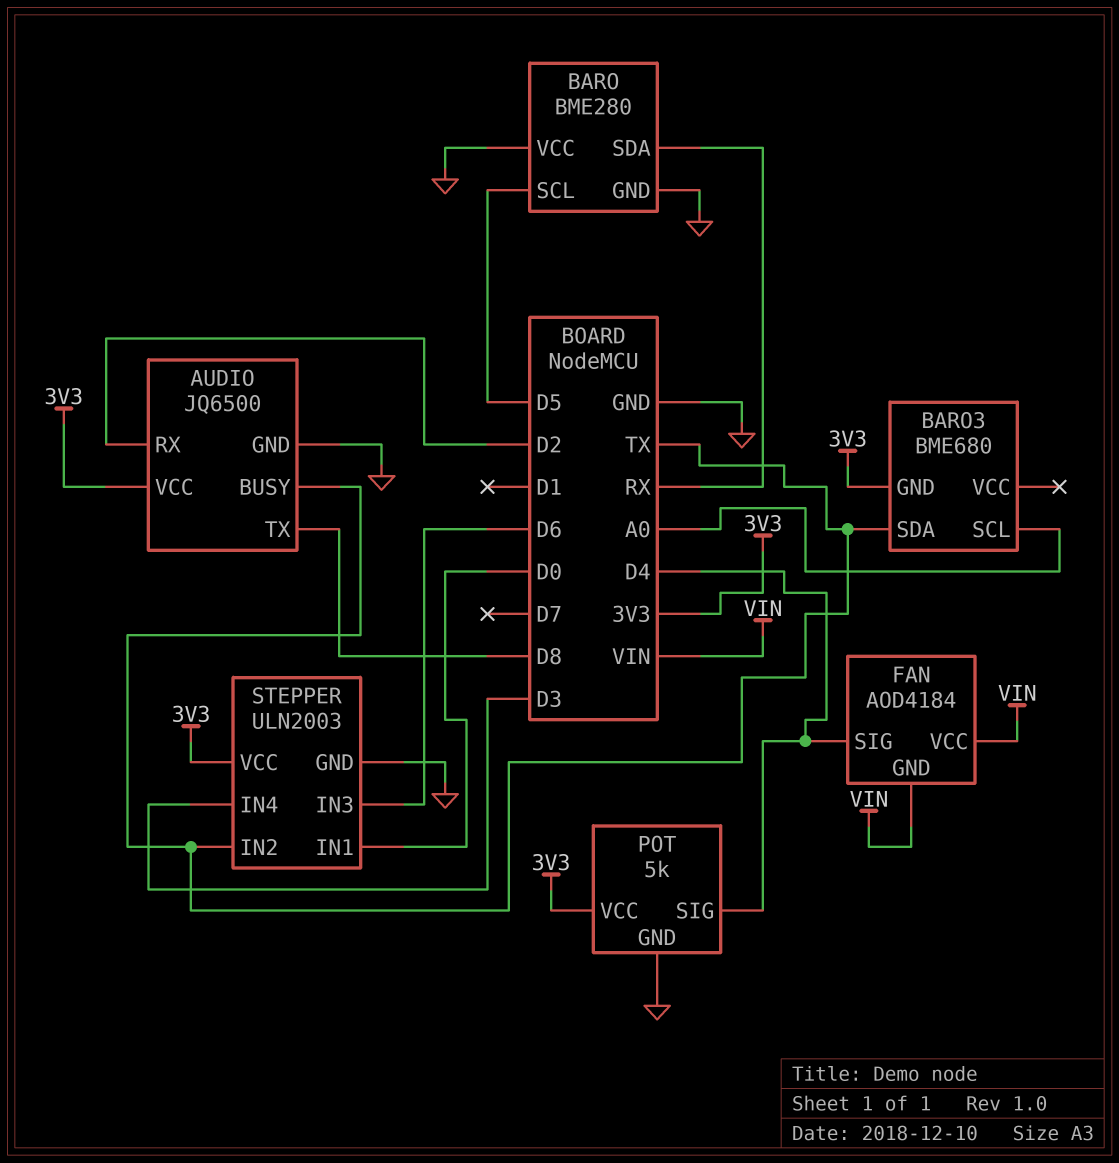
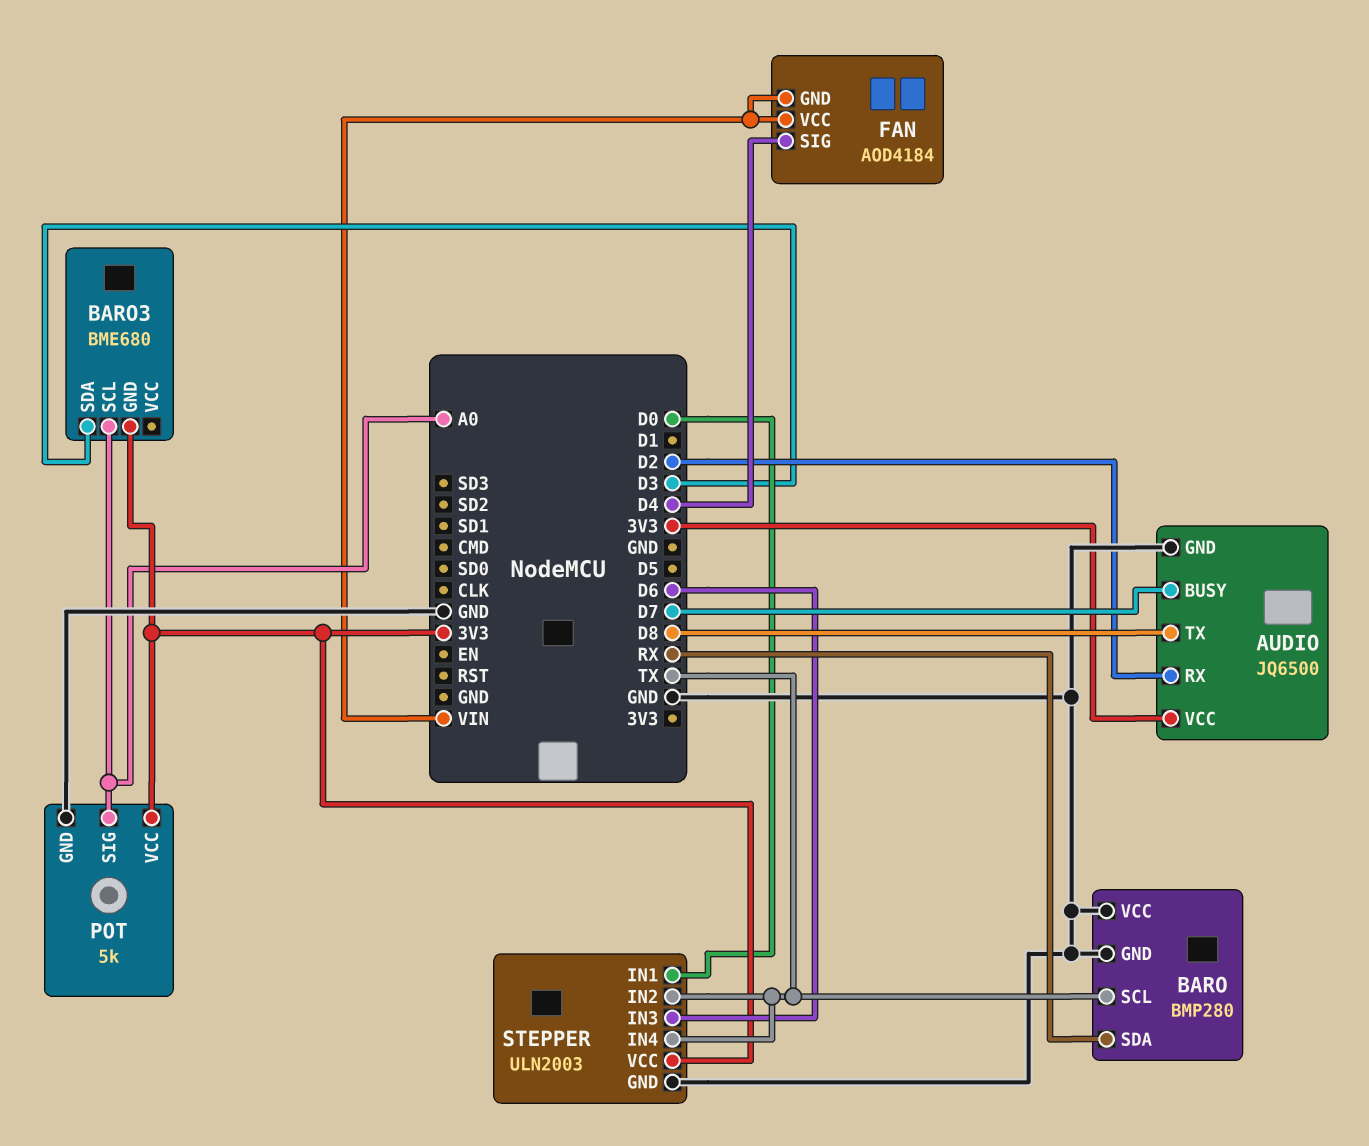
AUDIO pin BUSY: TX -> D7
BARO: BME280 -> BMP280
BARO pin SCL: D5 -> TX
BARO3 pin SDA: TX -> D3
POT pin SIG: D4 -> A0
STEPPER pin IN4: D3 -> TX

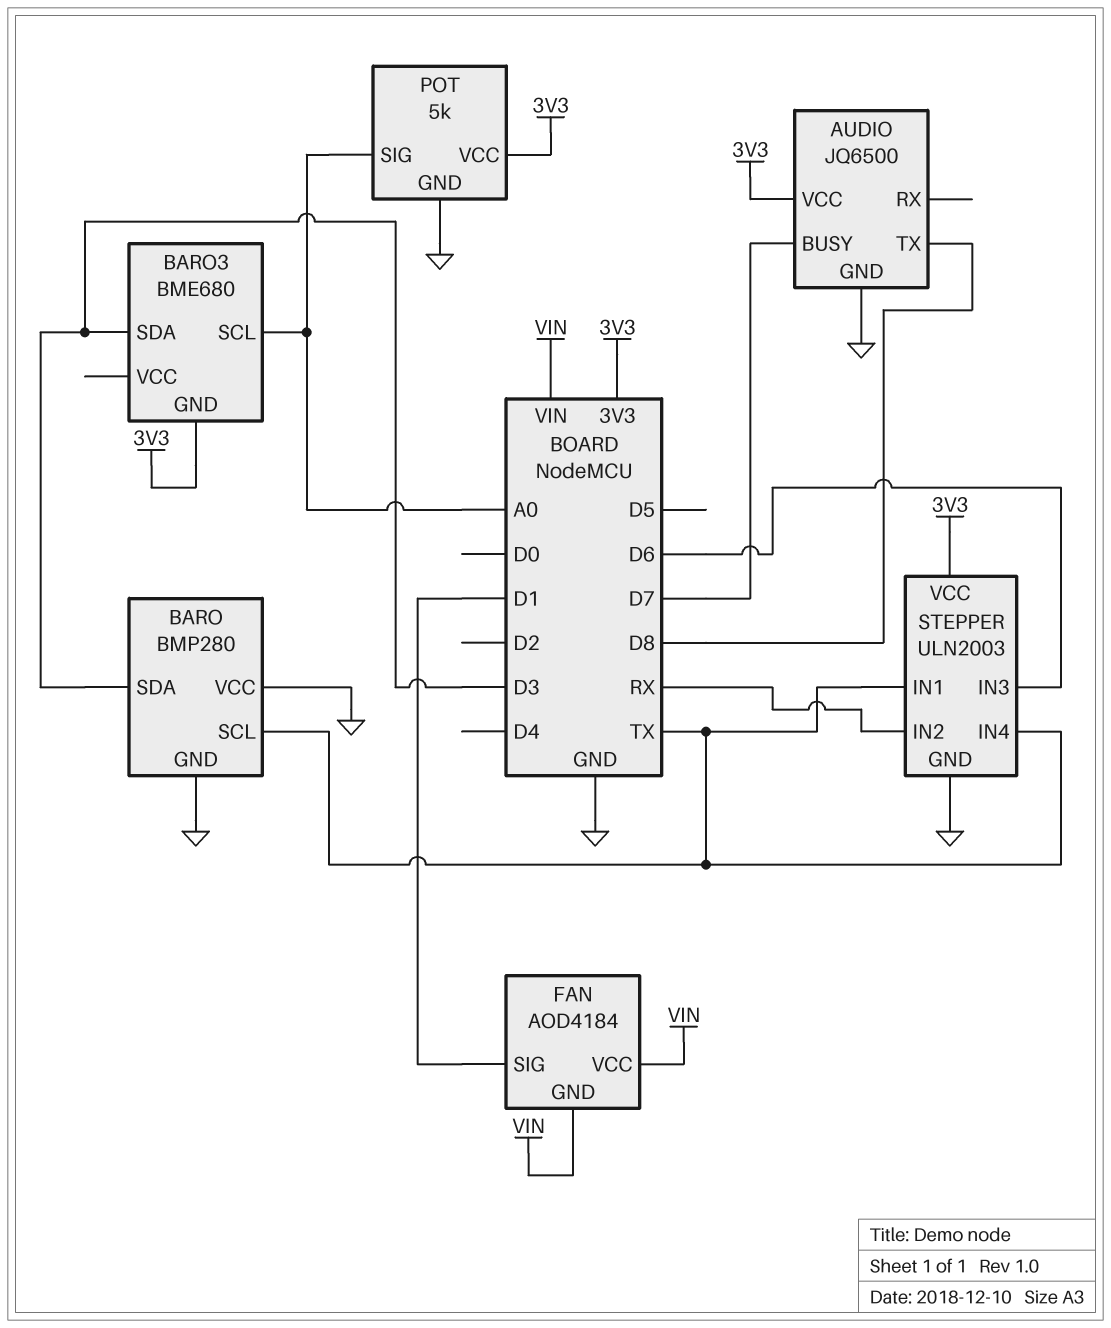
AUDIO pin RX: D2 -> none
BARO pin SDA: RX -> D3
FAN pin SIG: D4 -> D1
STEPPER pin IN1: D0 -> TX
STEPPER pin IN2: TX -> RX

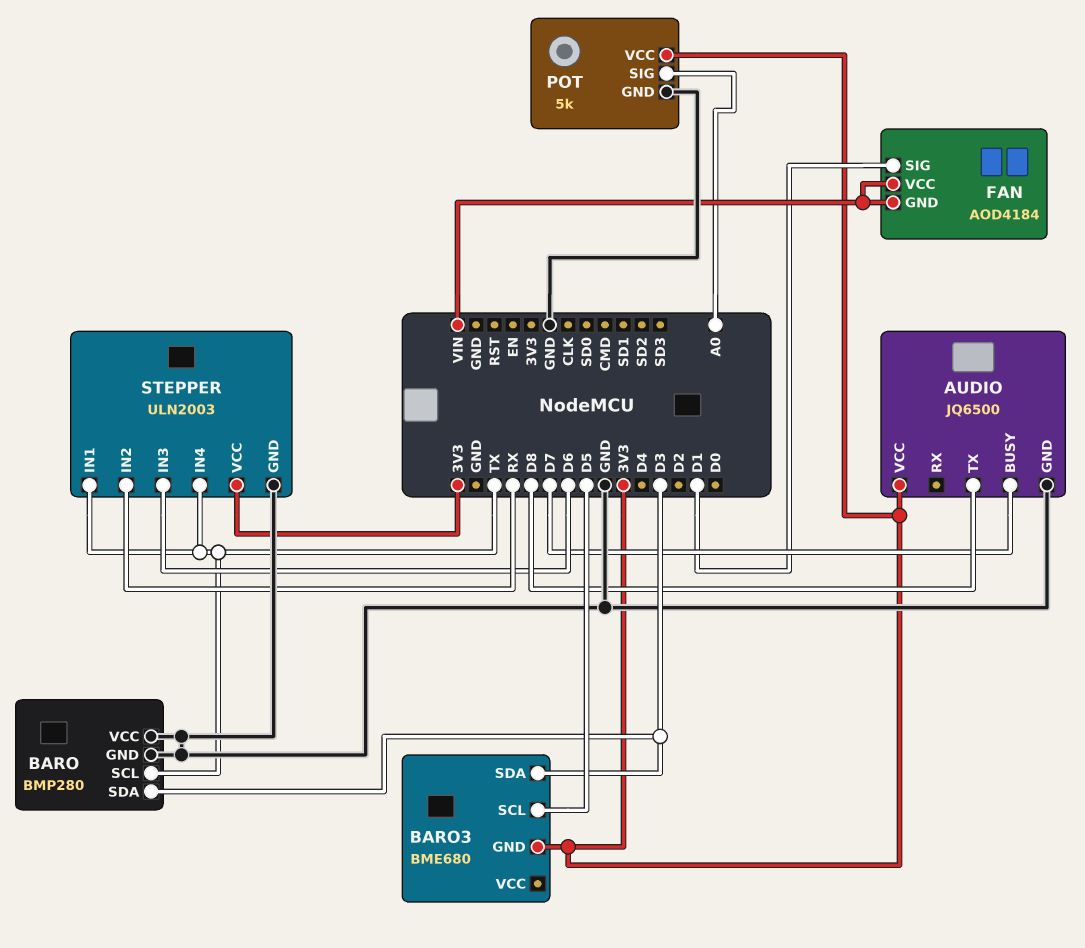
BARO3 pin SCL: A0 -> D5

